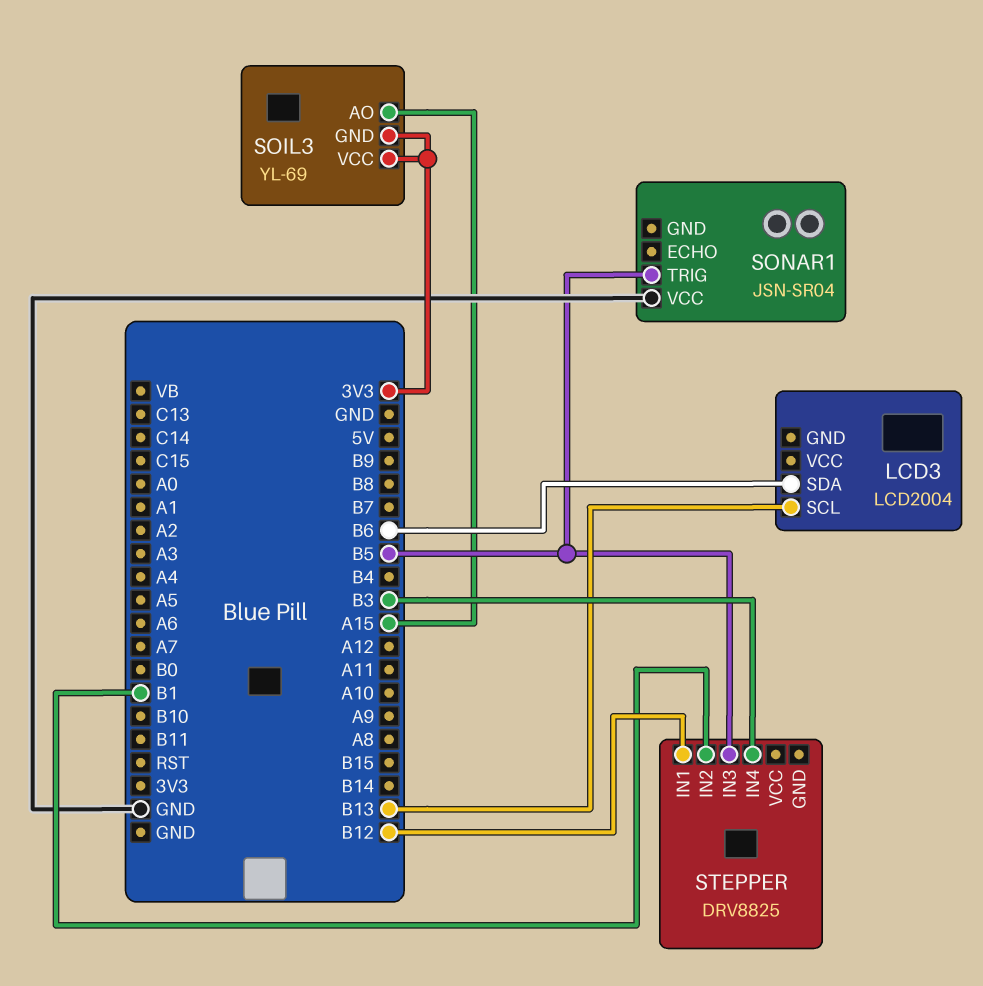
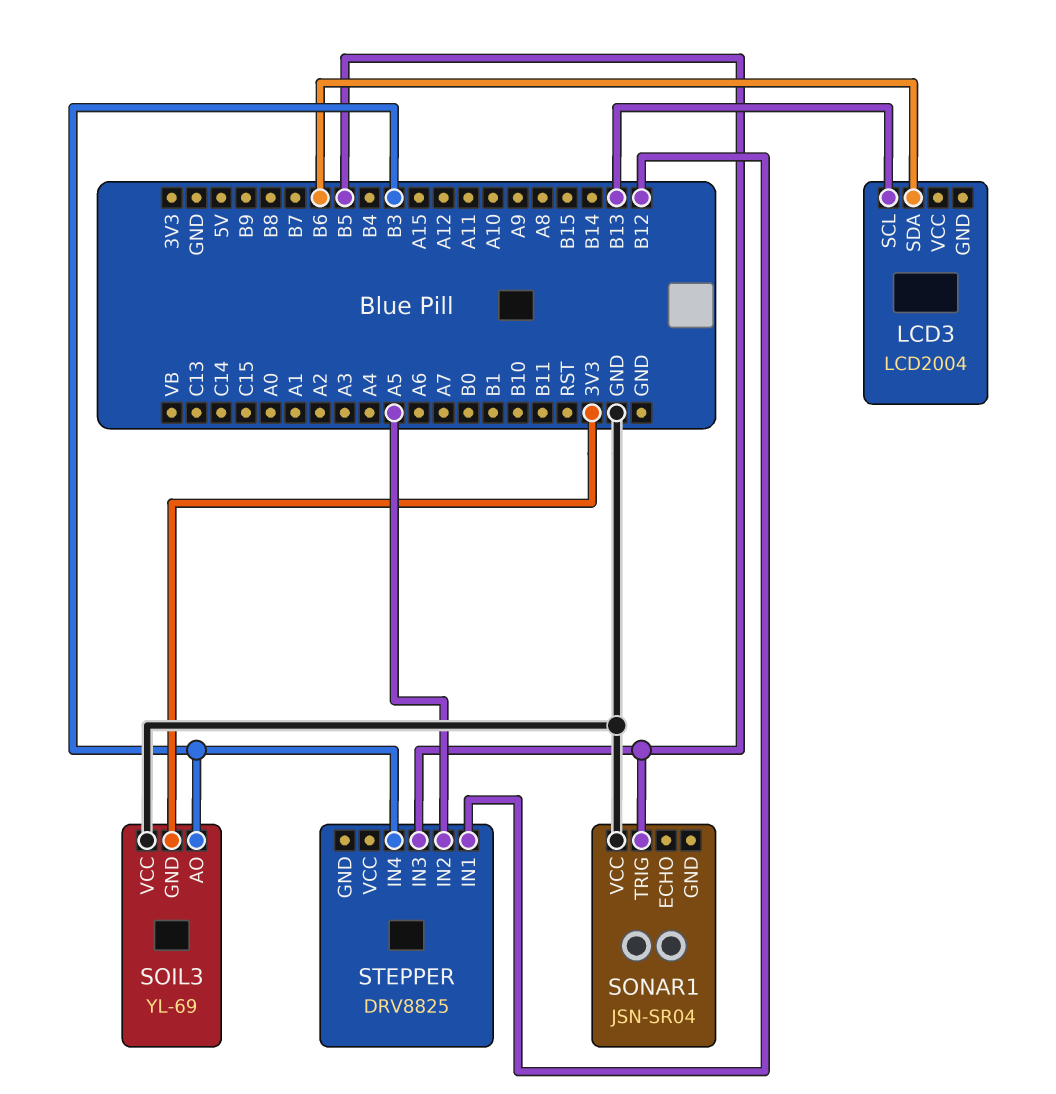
SOIL3 pin AO: A15 -> B3
SOIL3 pin VCC: 3V3 -> GND
STEPPER pin IN2: B1 -> A5

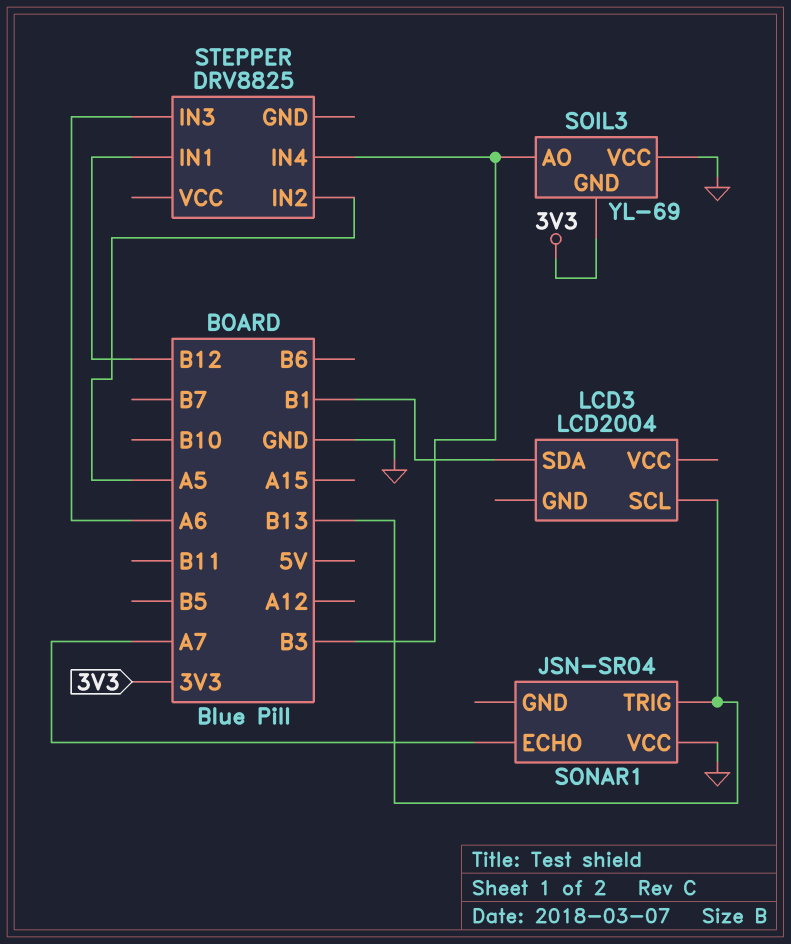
LCD3 pin SDA: B6 -> B1
SONAR1 pin ECHO: none -> A7
SONAR1 pin TRIG: B5 -> B13
STEPPER pin IN3: B5 -> A6

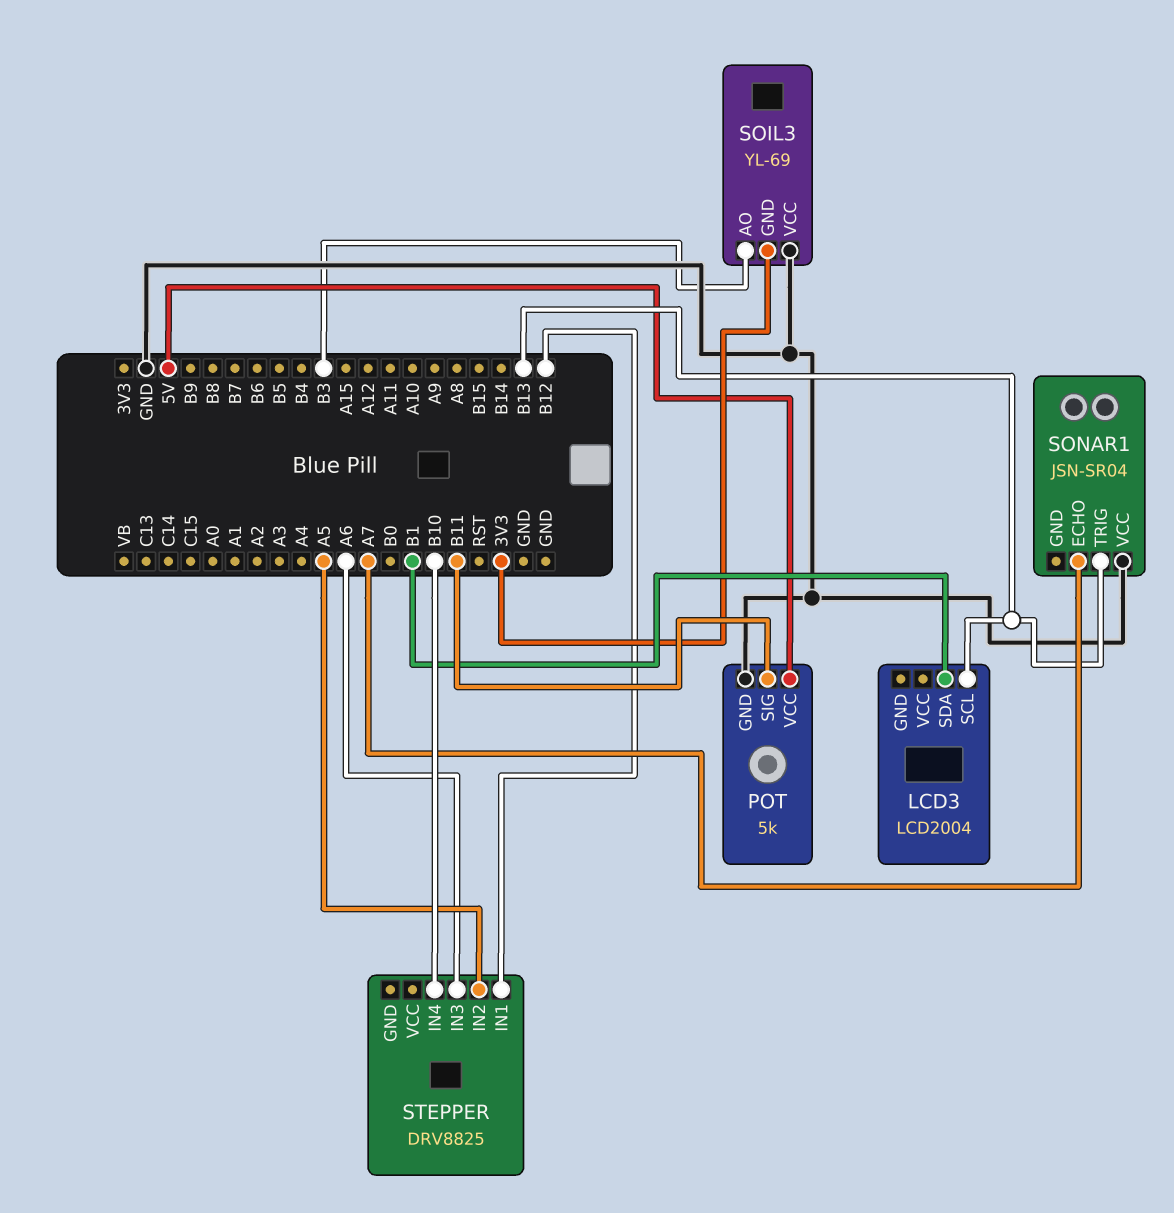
POT: none -> 5k
POT pin GND: none -> GND
POT pin SIG: none -> B11
POT pin VCC: none -> 5V
STEPPER pin IN4: B3 -> B10

